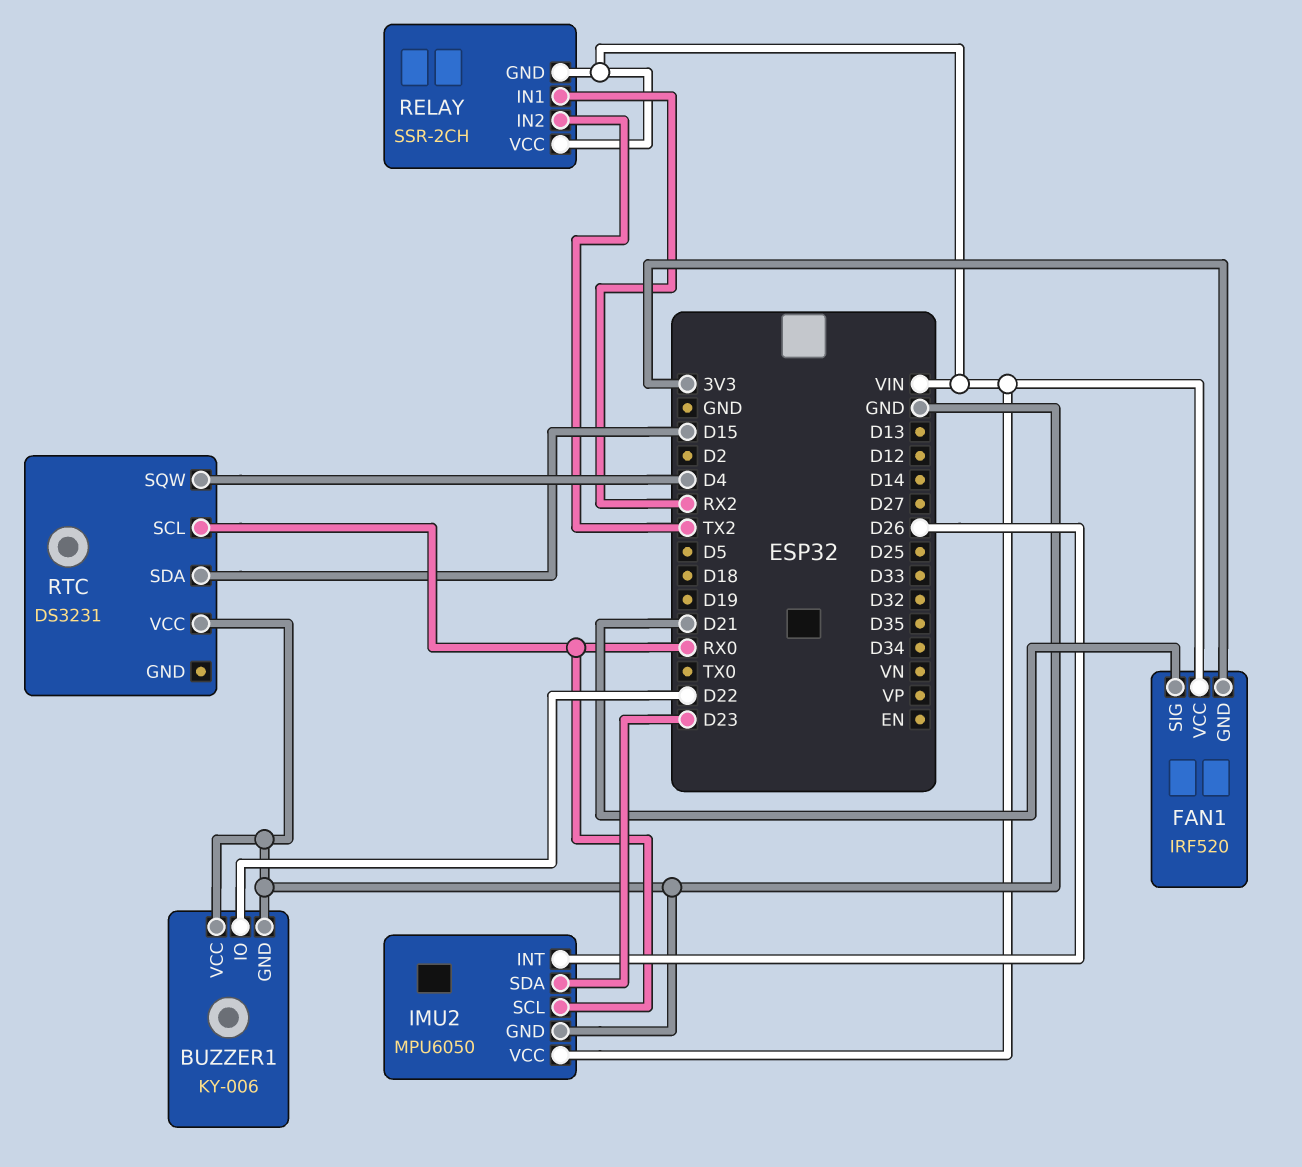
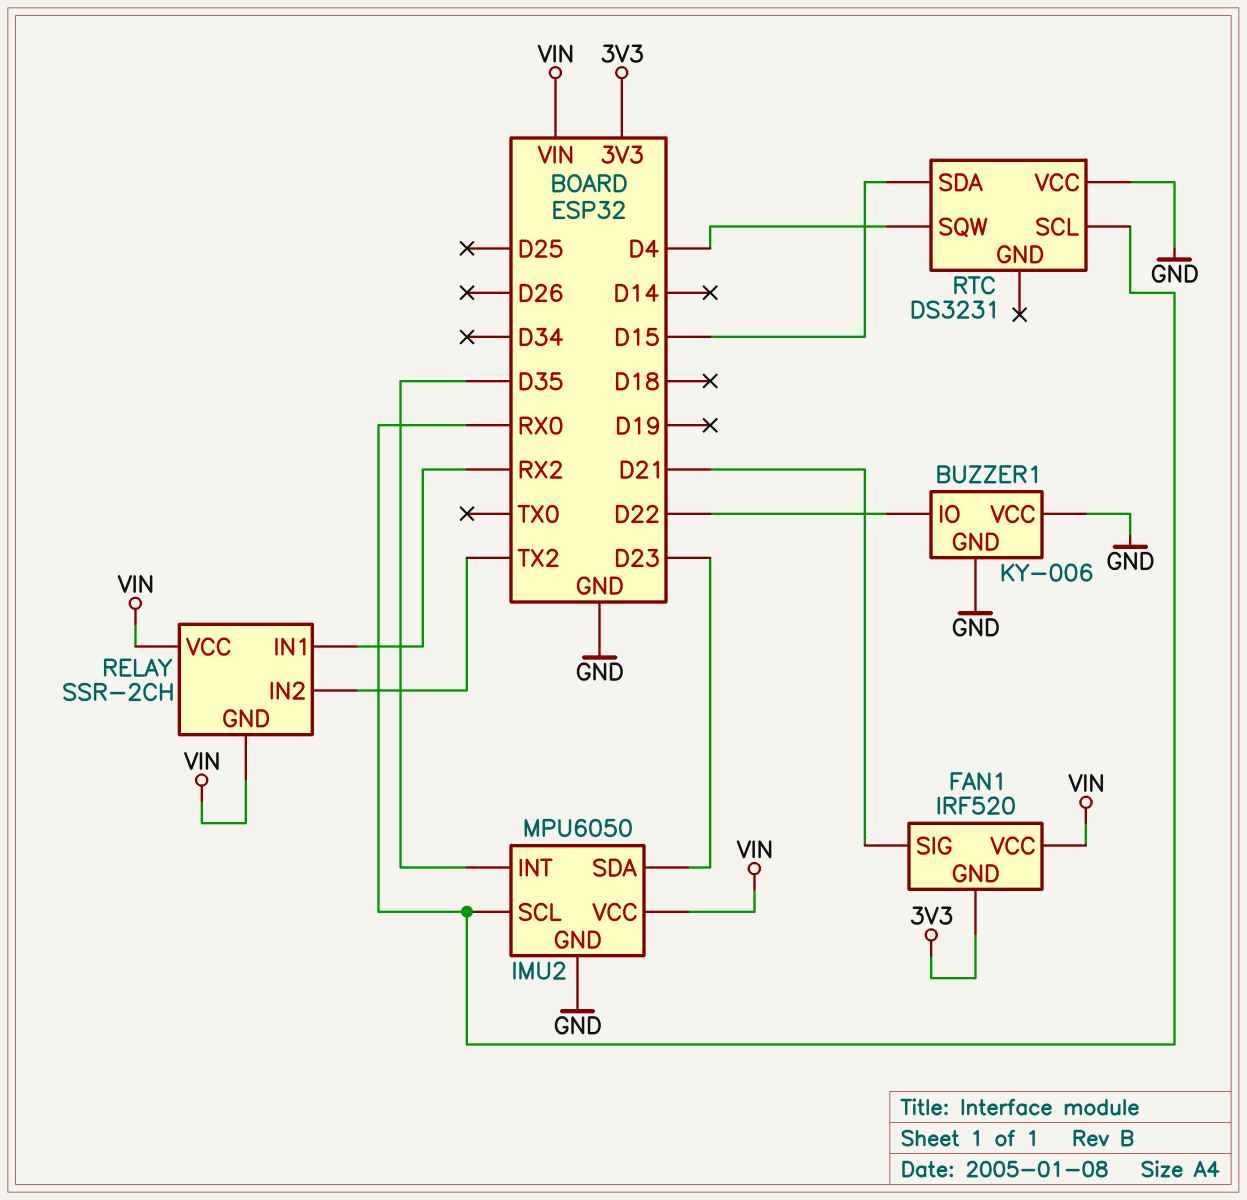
IMU2 pin INT: D26 -> D35

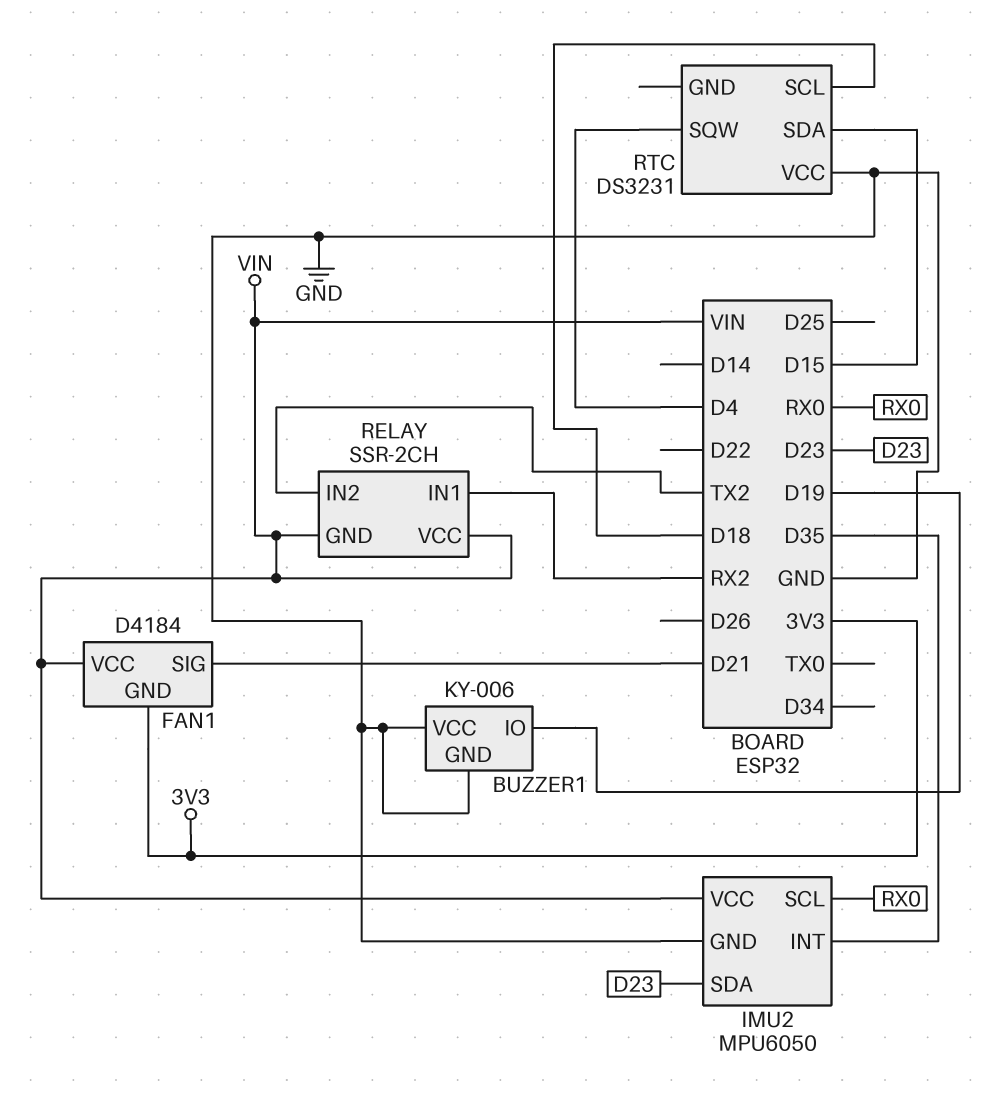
BUZZER1 pin IO: D22 -> D19
FAN1: IRF520 -> D4184
RTC pin SCL: RX0 -> D18

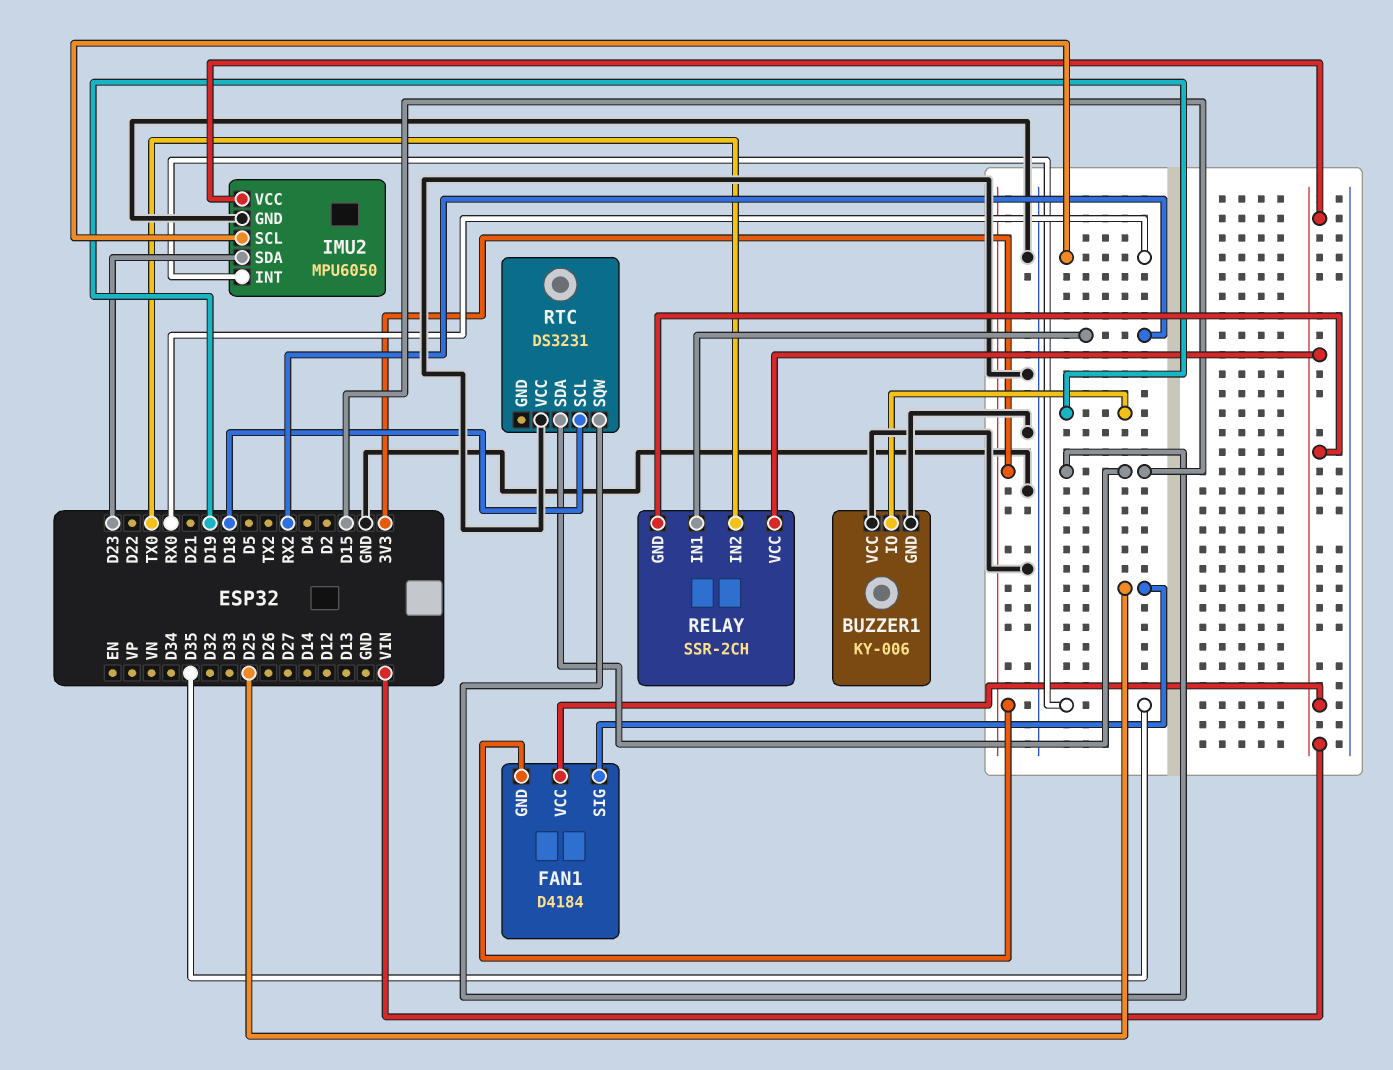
FAN1 pin SIG: D21 -> D25
RELAY pin IN2: TX2 -> TX0
RTC pin SQW: D4 -> D15

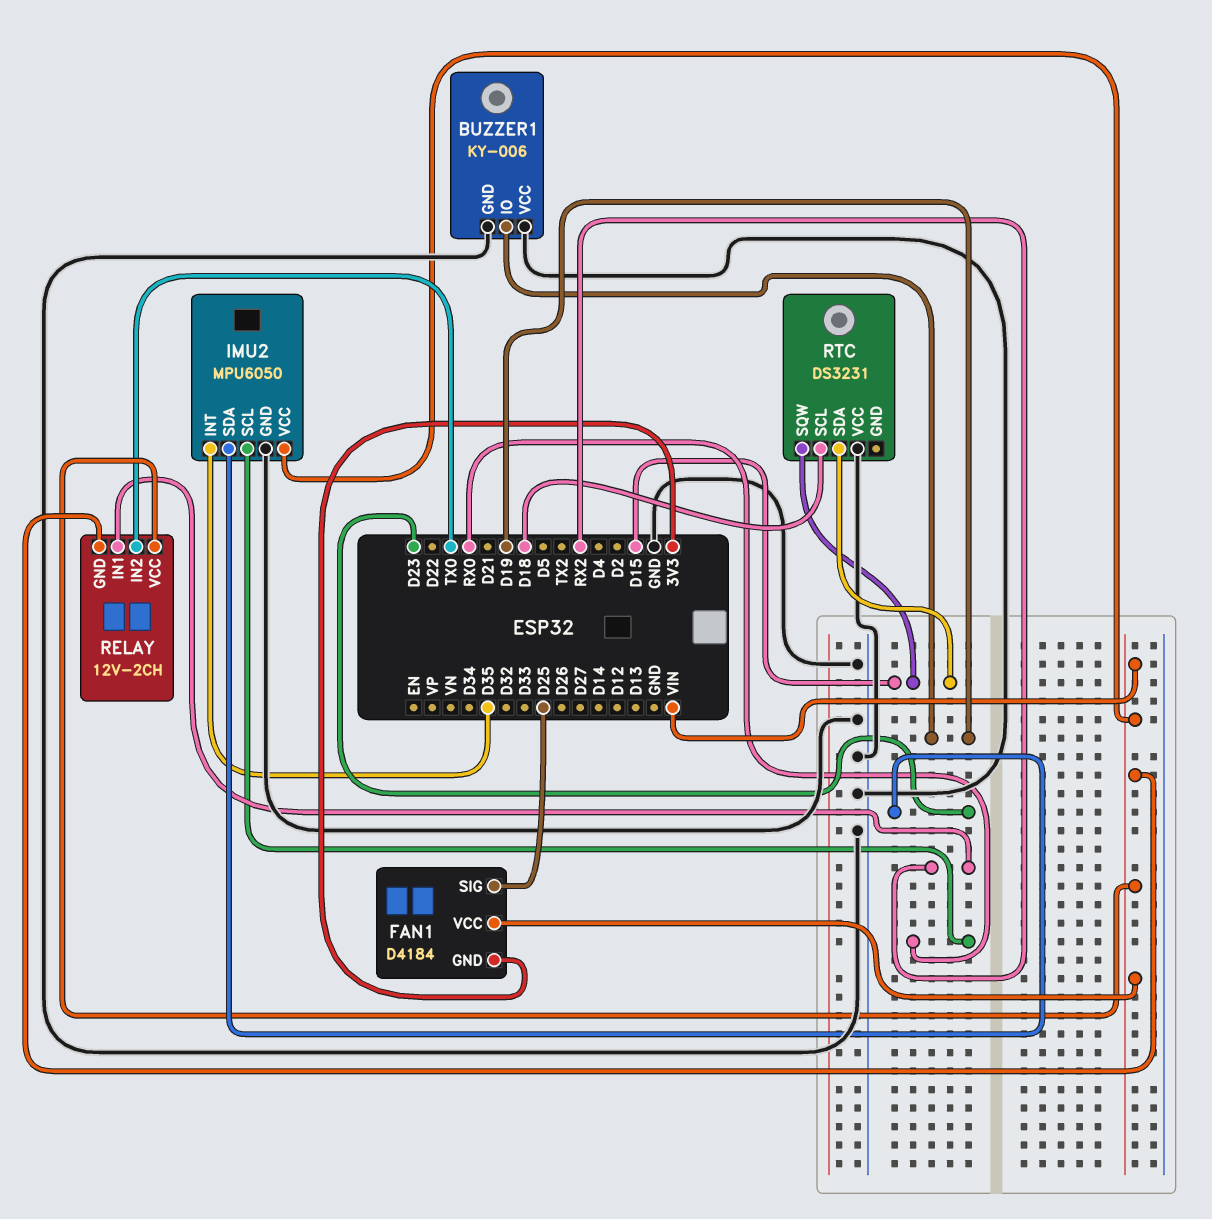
RELAY: SSR-2CH -> 12V-2CH

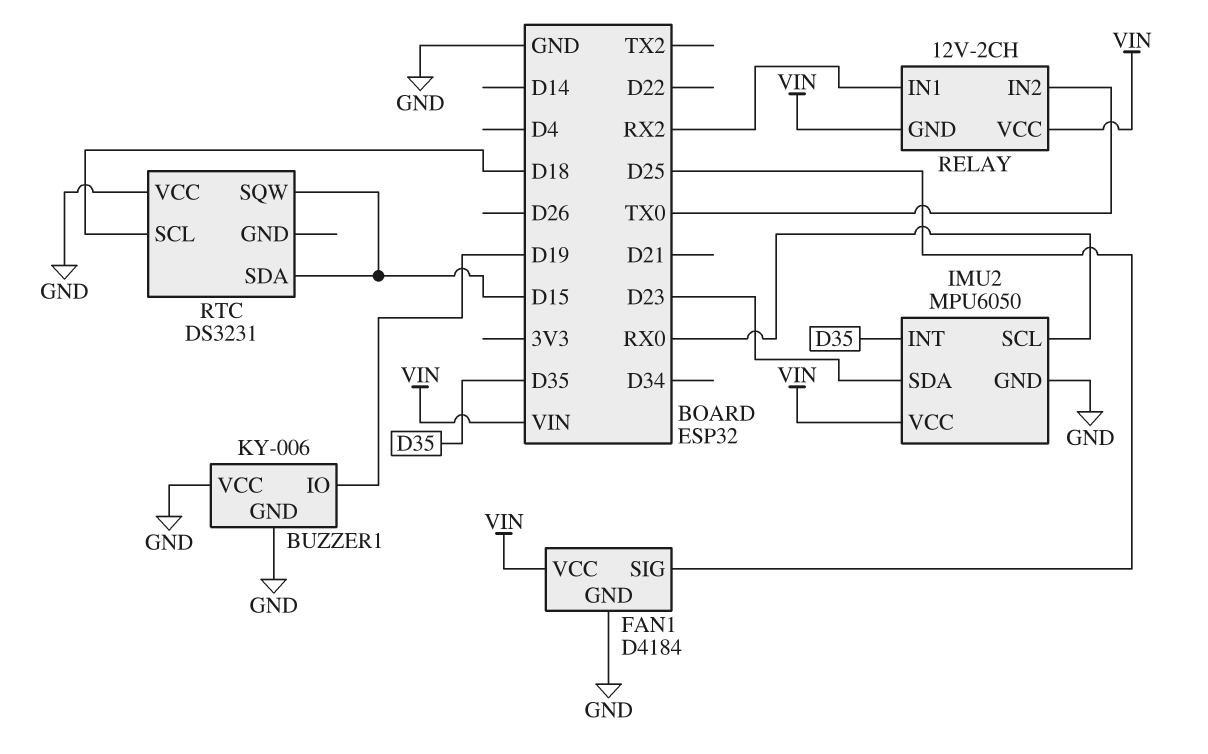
FAN1 pin GND: 3V3 -> GND

